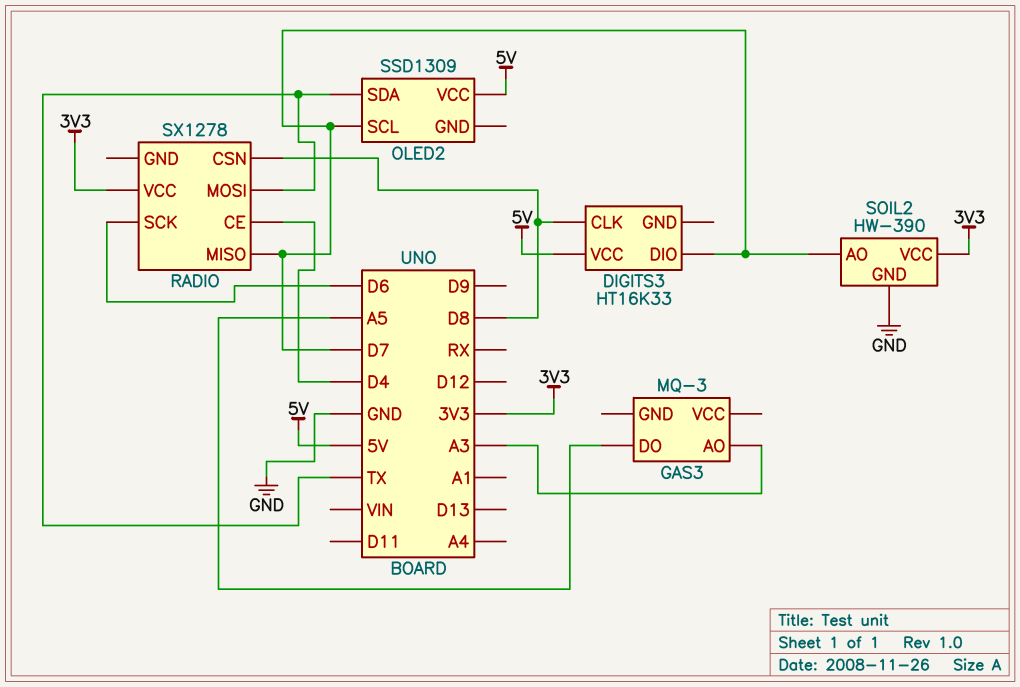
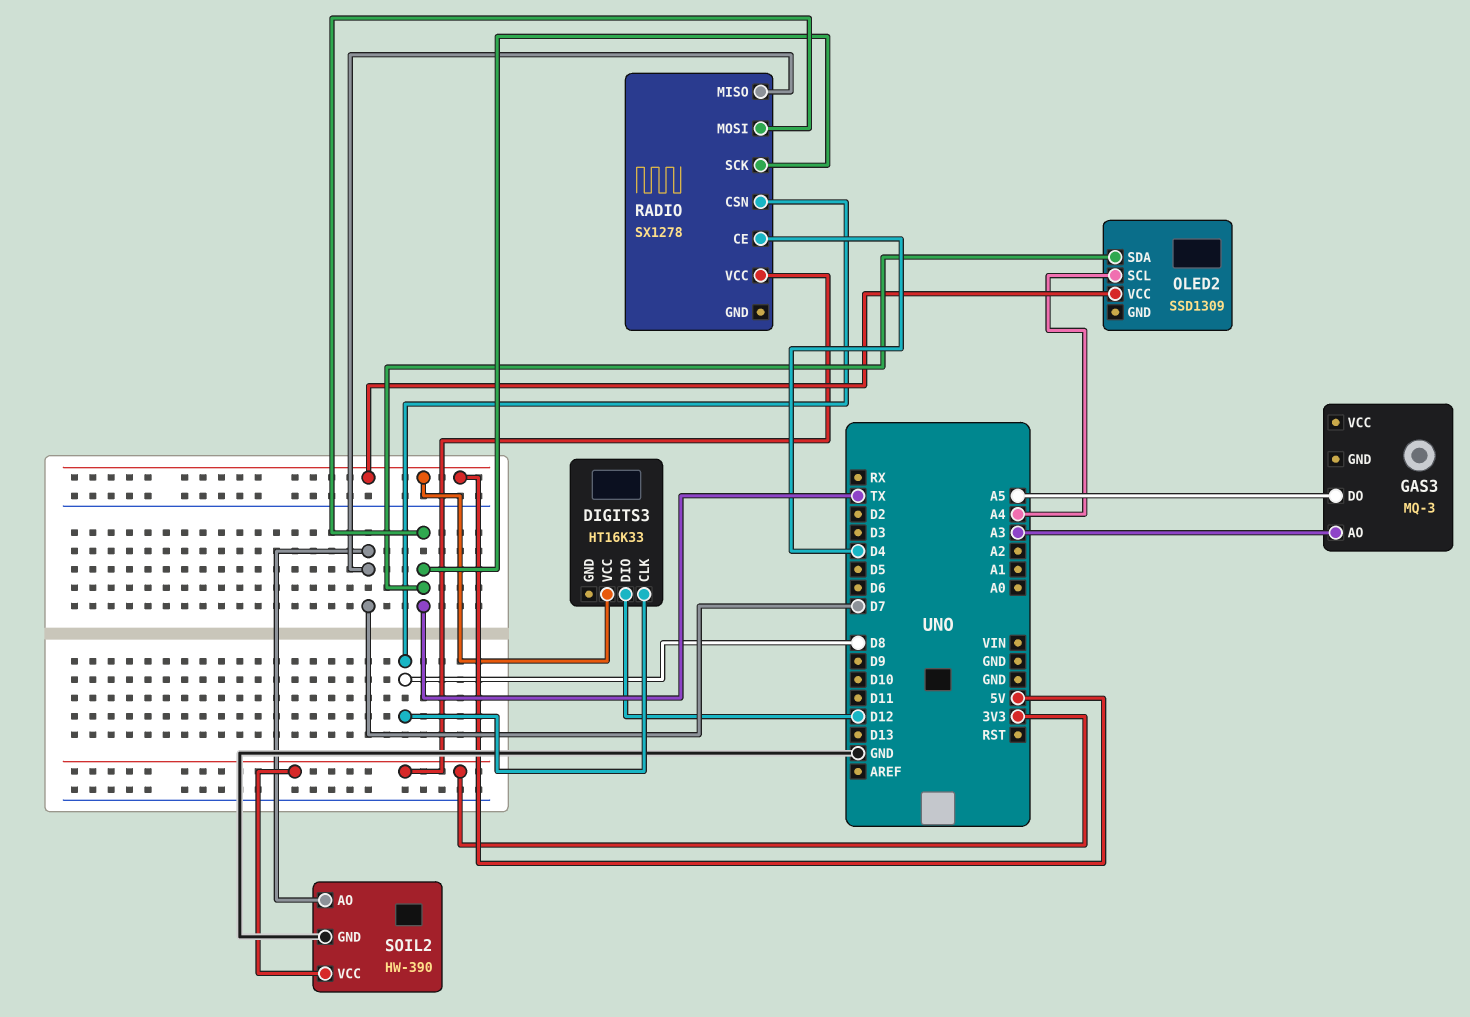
DIGITS3 pin DIO: D7 -> D12
OLED2 pin SCL: D7 -> A4
RADIO pin SCK: D6 -> TX

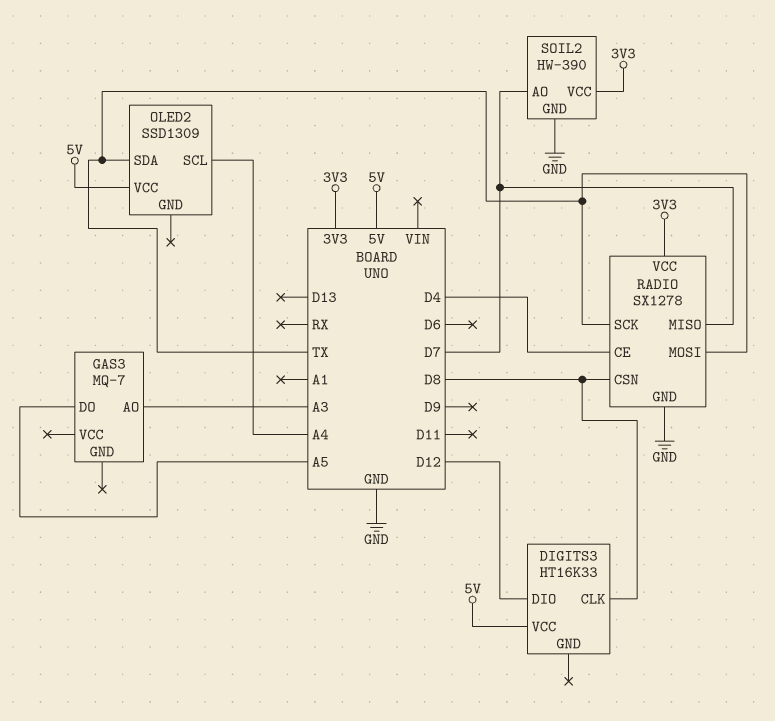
GAS3: MQ-3 -> MQ-7
RADIO pin GND: none -> GND

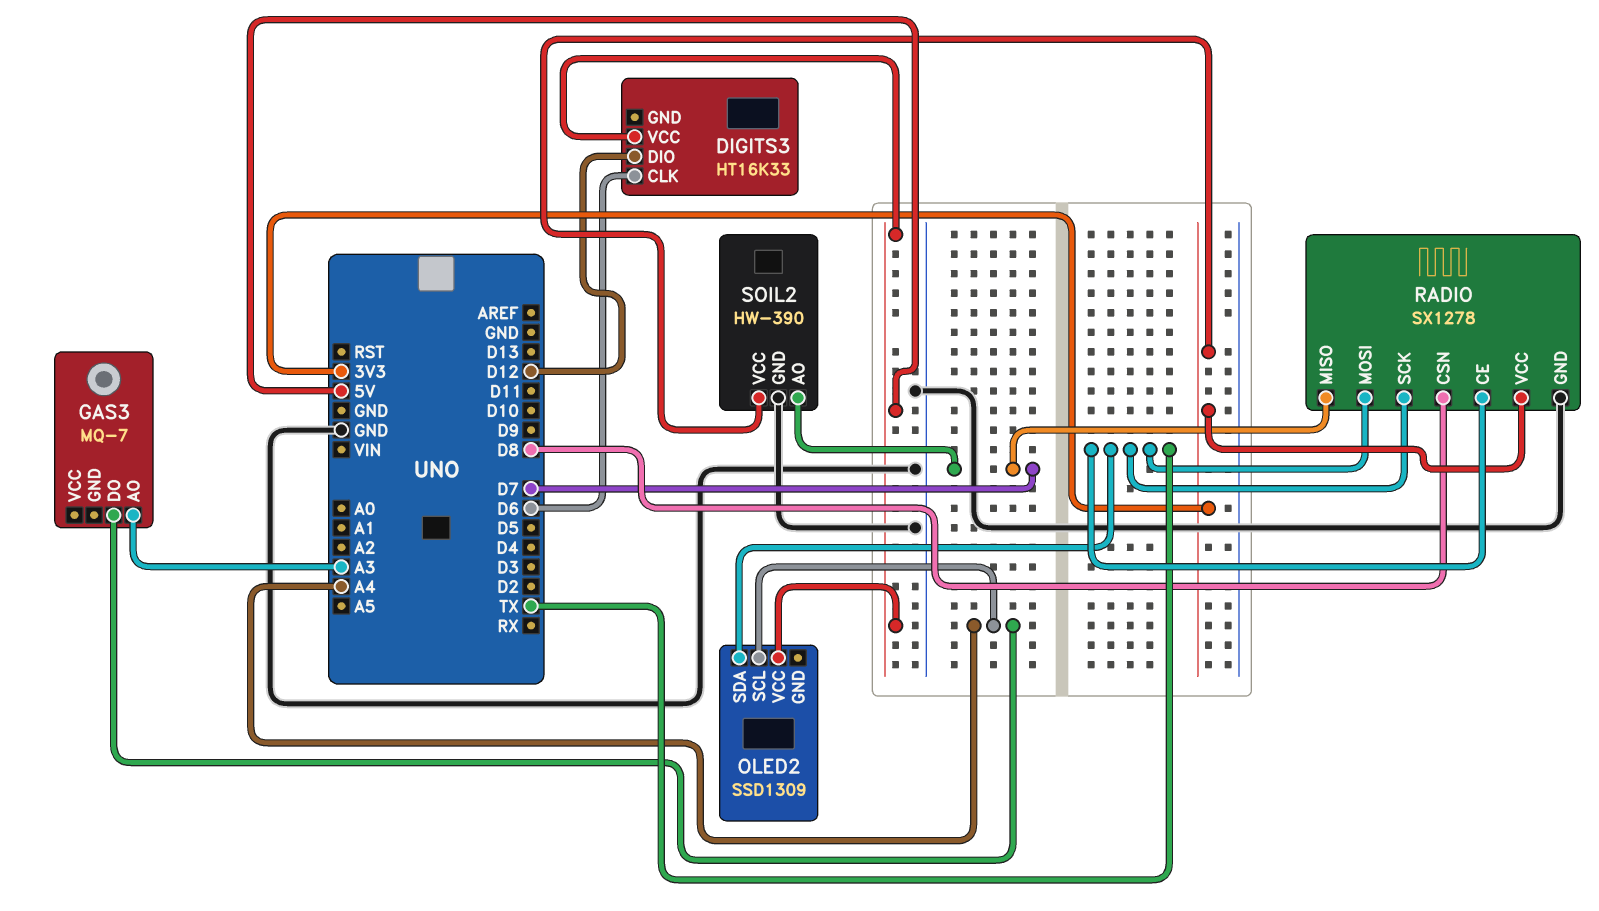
DIGITS3 pin CLK: D8 -> D6
GAS3 pin DO: A5 -> A4
RADIO pin CE: D4 -> TX

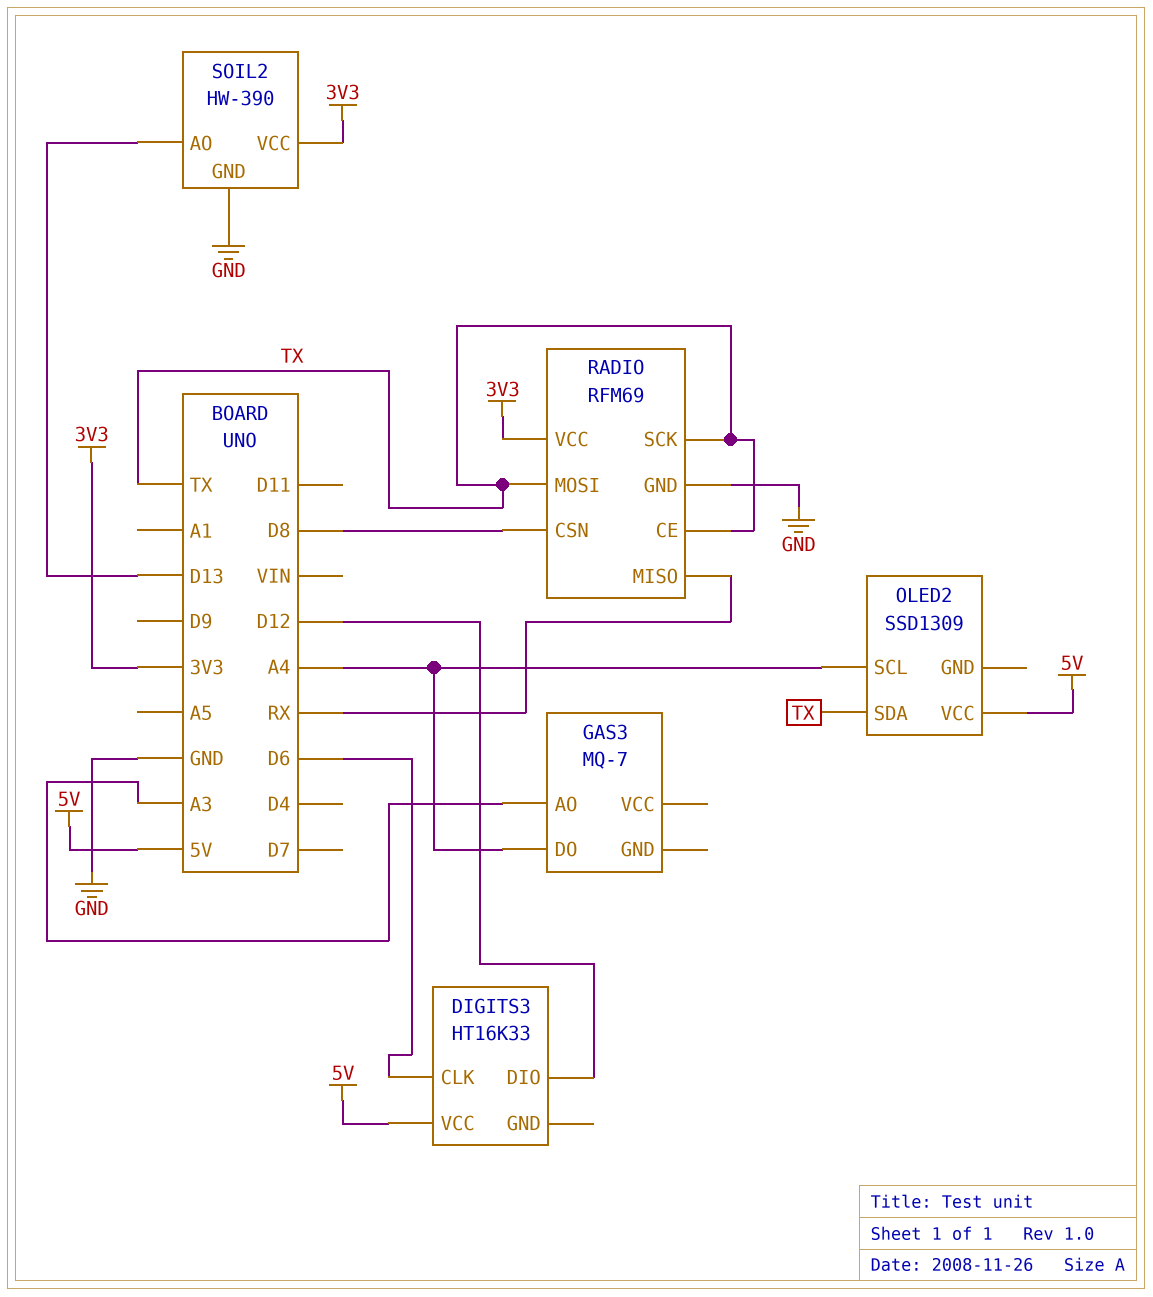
RADIO: SX1278 -> RFM69
RADIO pin MISO: D7 -> RX
SOIL2 pin AO: D7 -> D13

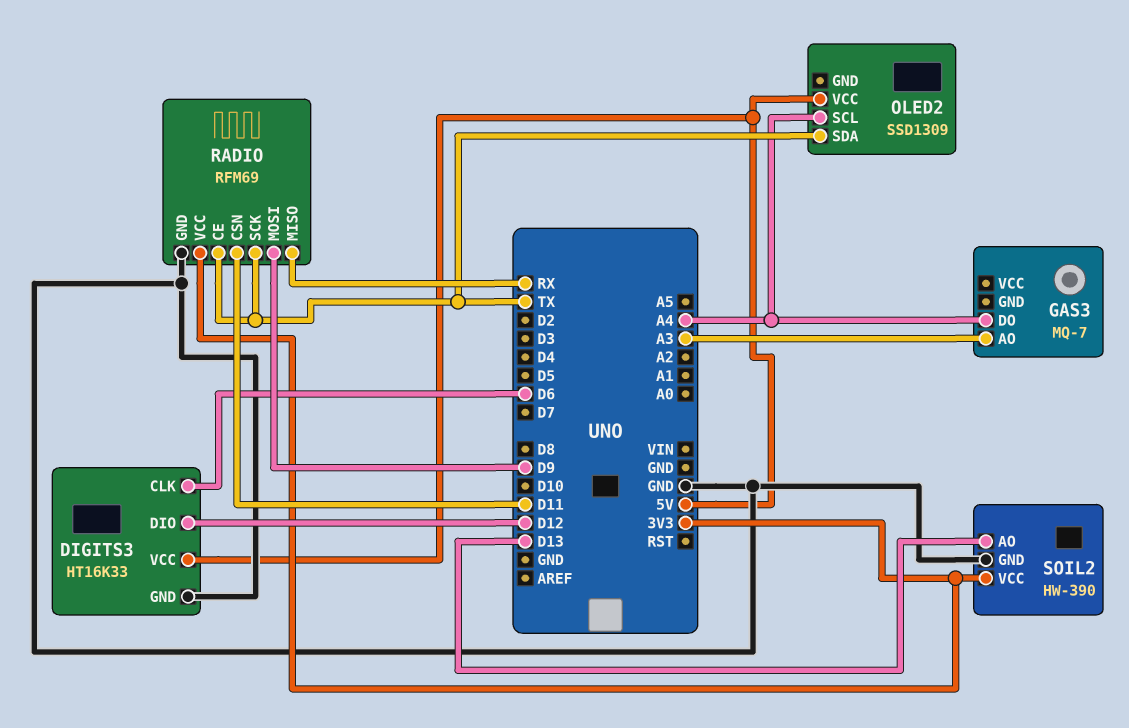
DIGITS3 pin GND: none -> GND
RADIO pin CSN: D8 -> D11
RADIO pin MOSI: TX -> D9

